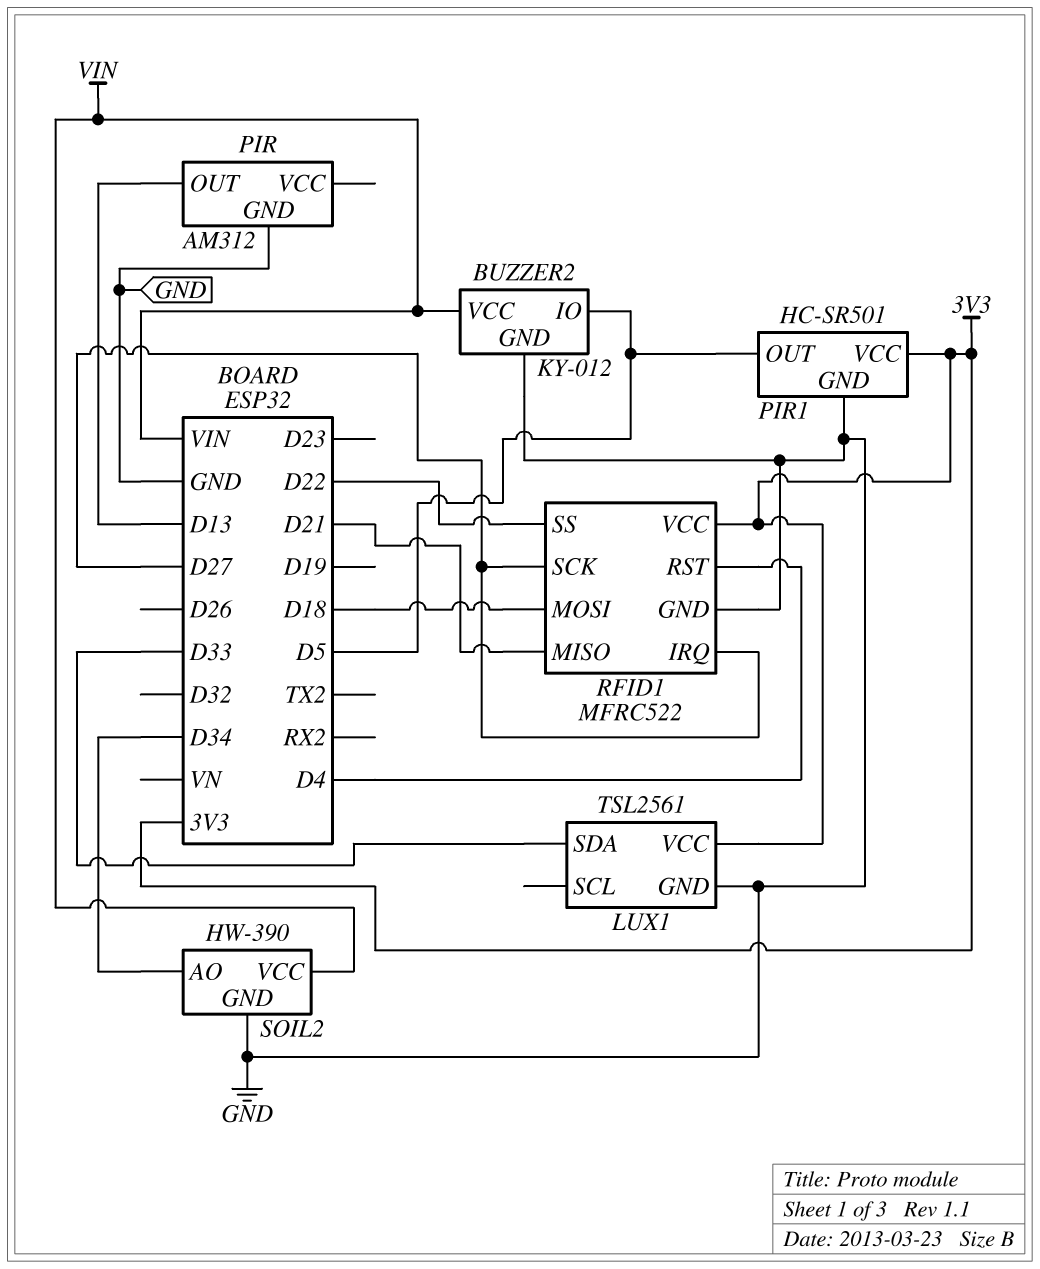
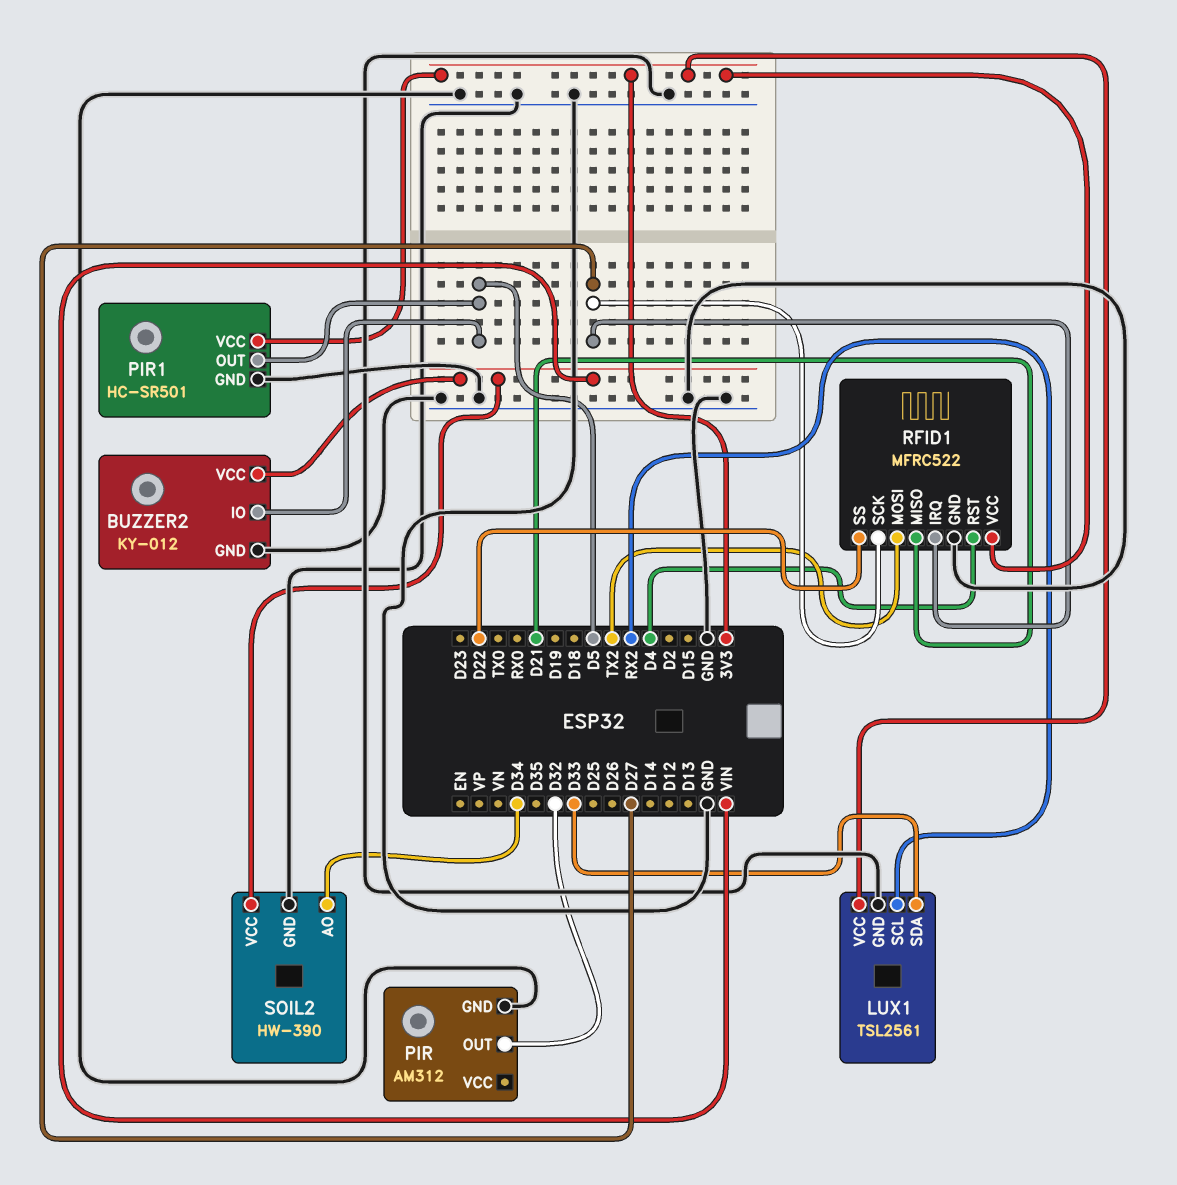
LUX1 pin SCL: none -> RX2
PIR pin OUT: D13 -> D32
RFID1 pin MOSI: D18 -> TX2

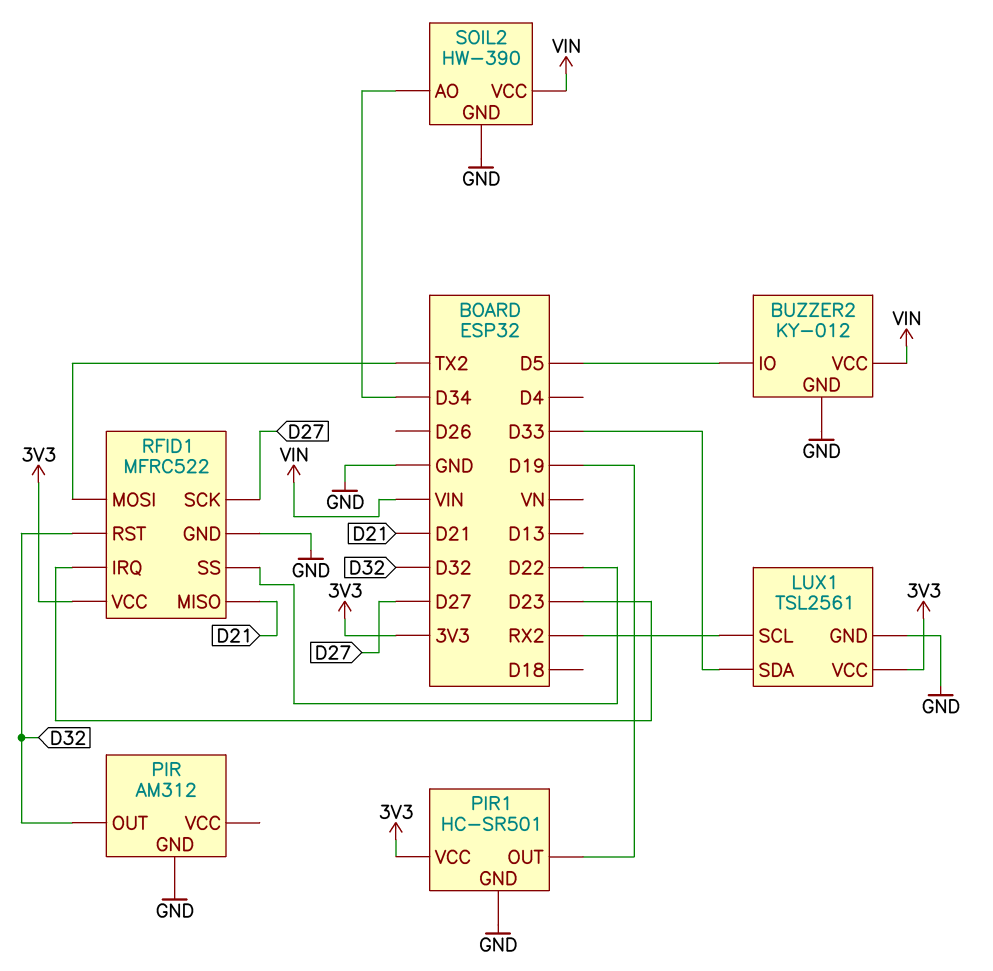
PIR1 pin OUT: D5 -> D19
RFID1 pin IRQ: D27 -> D23
RFID1 pin RST: D4 -> D32

